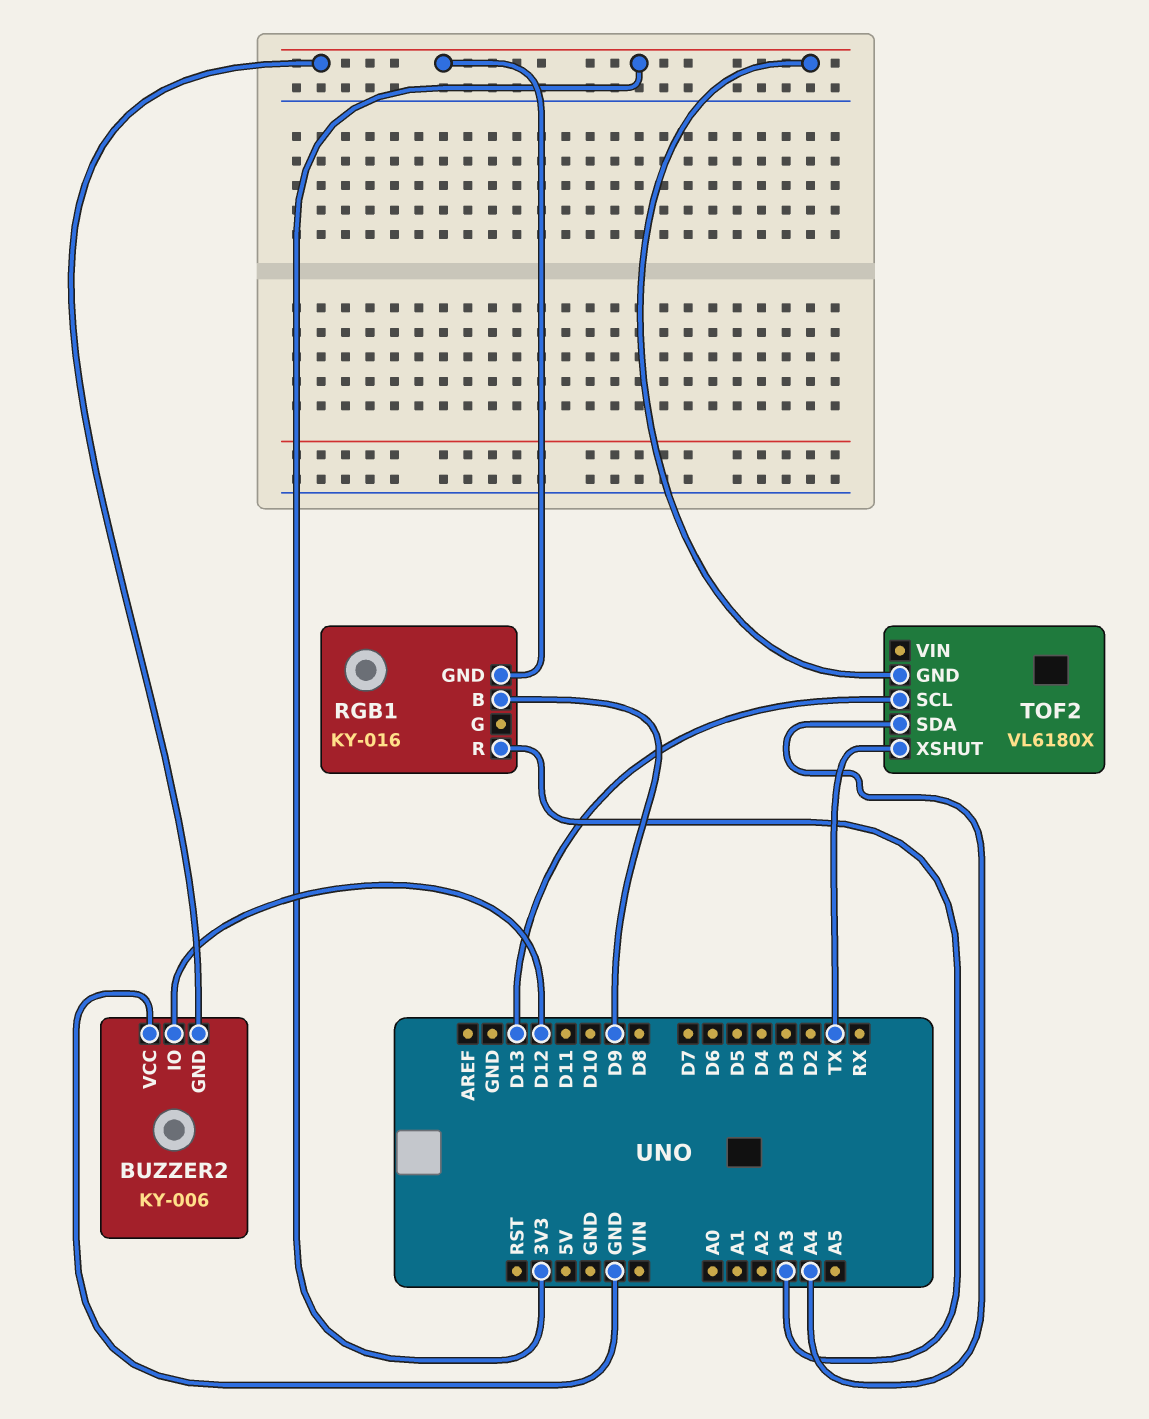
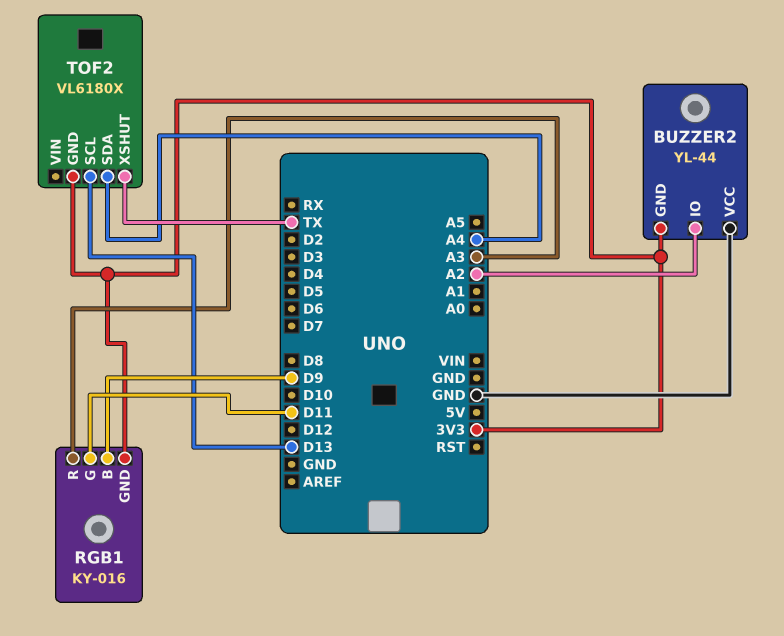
BUZZER2: KY-006 -> YL-44
BUZZER2 pin IO: D12 -> A2
RGB1 pin G: none -> D11

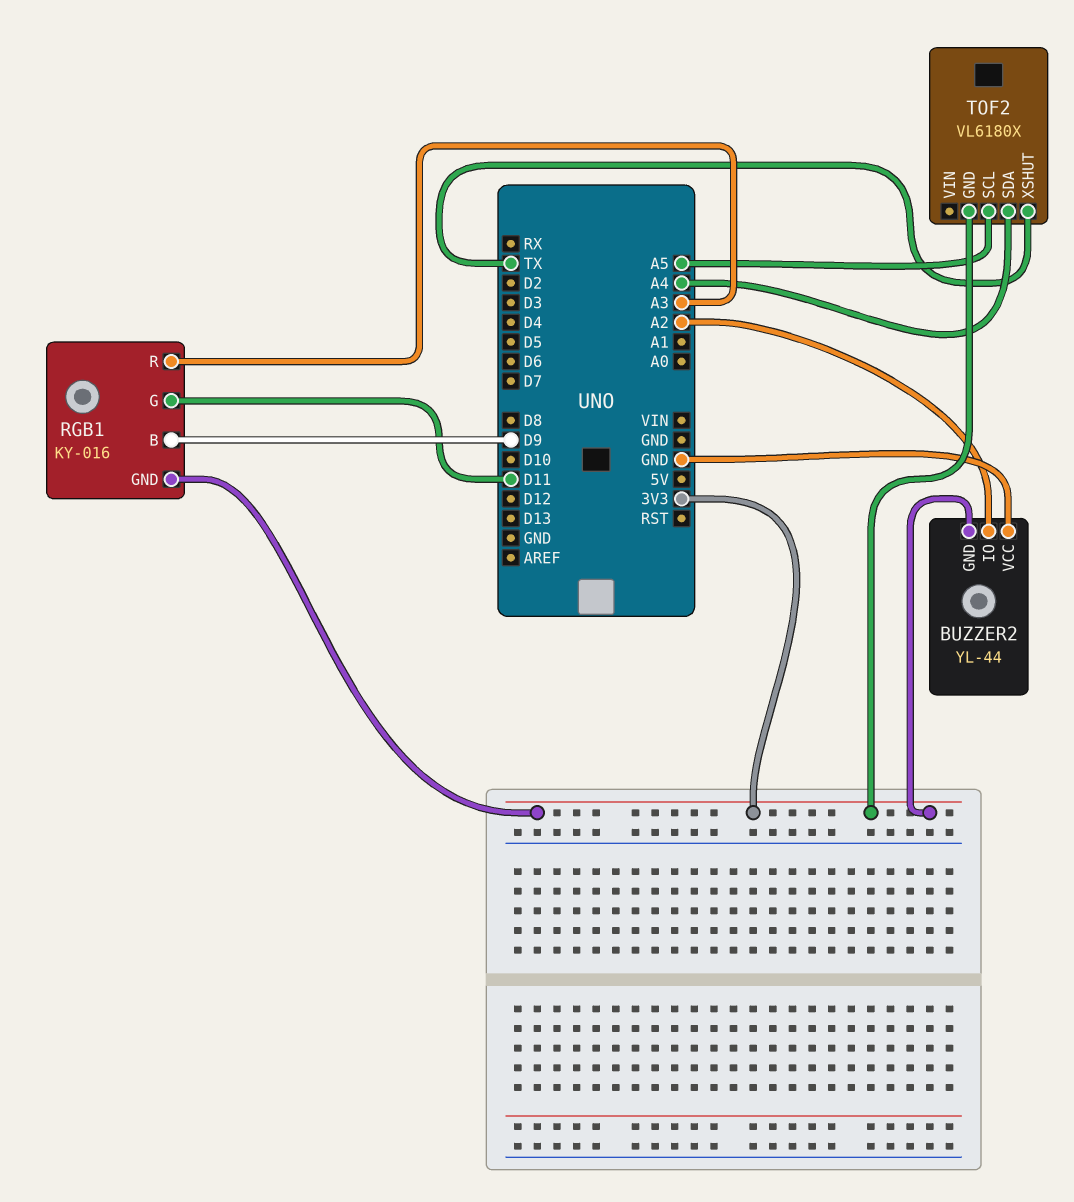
TOF2 pin SCL: D13 -> A5

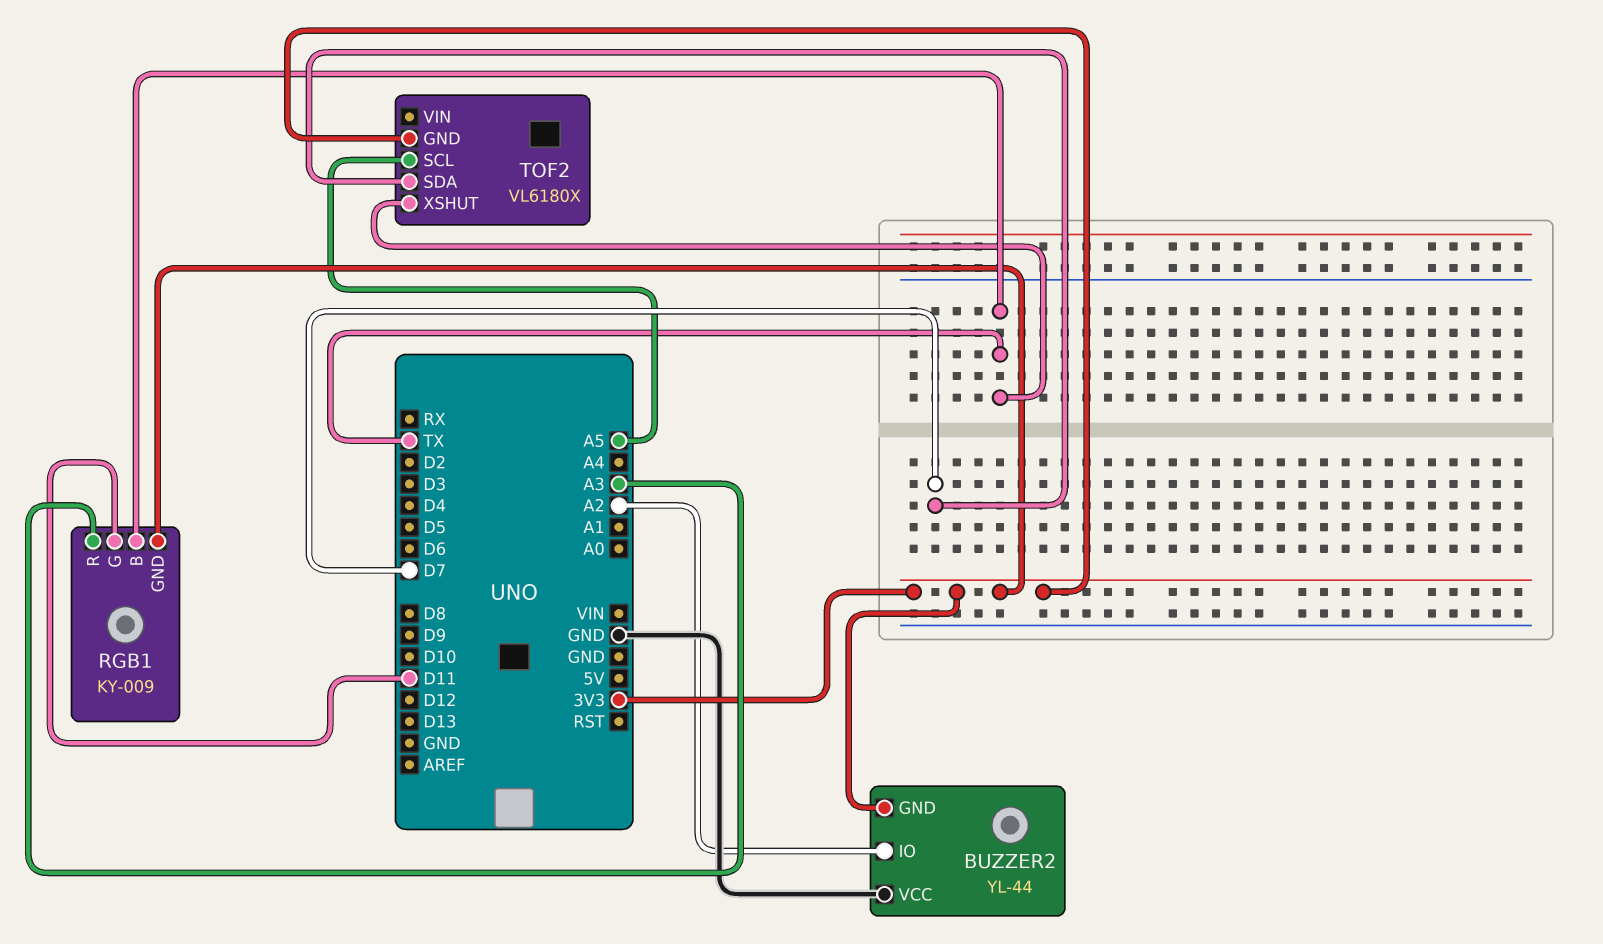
RGB1: KY-016 -> KY-009
RGB1 pin B: D9 -> TX
TOF2 pin SDA: A4 -> D7

